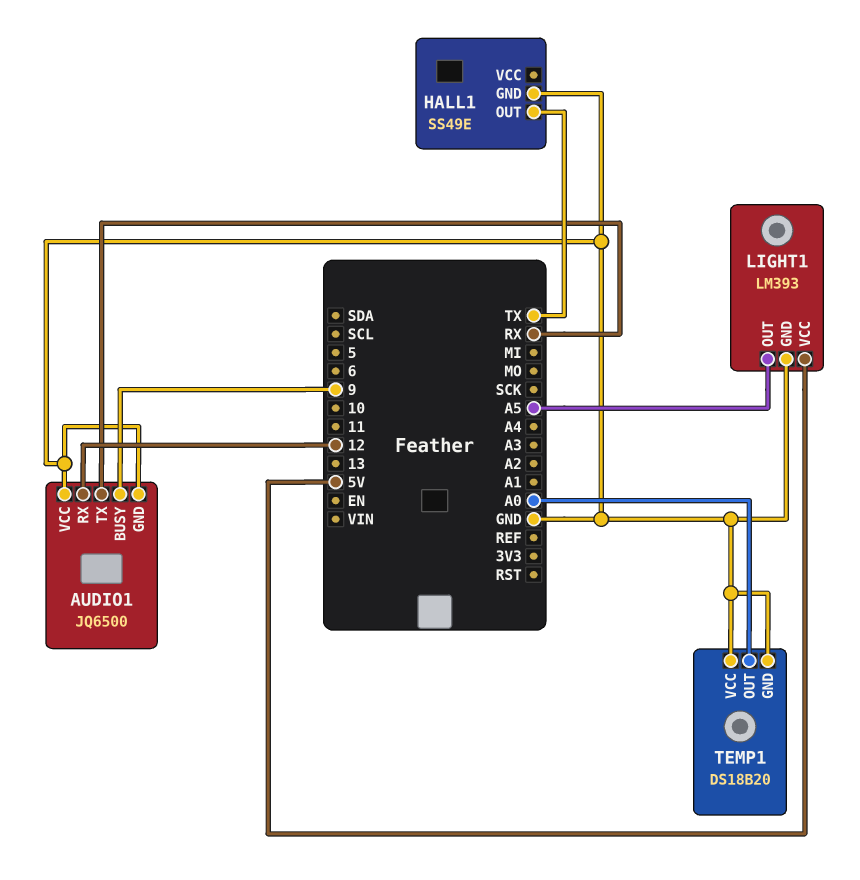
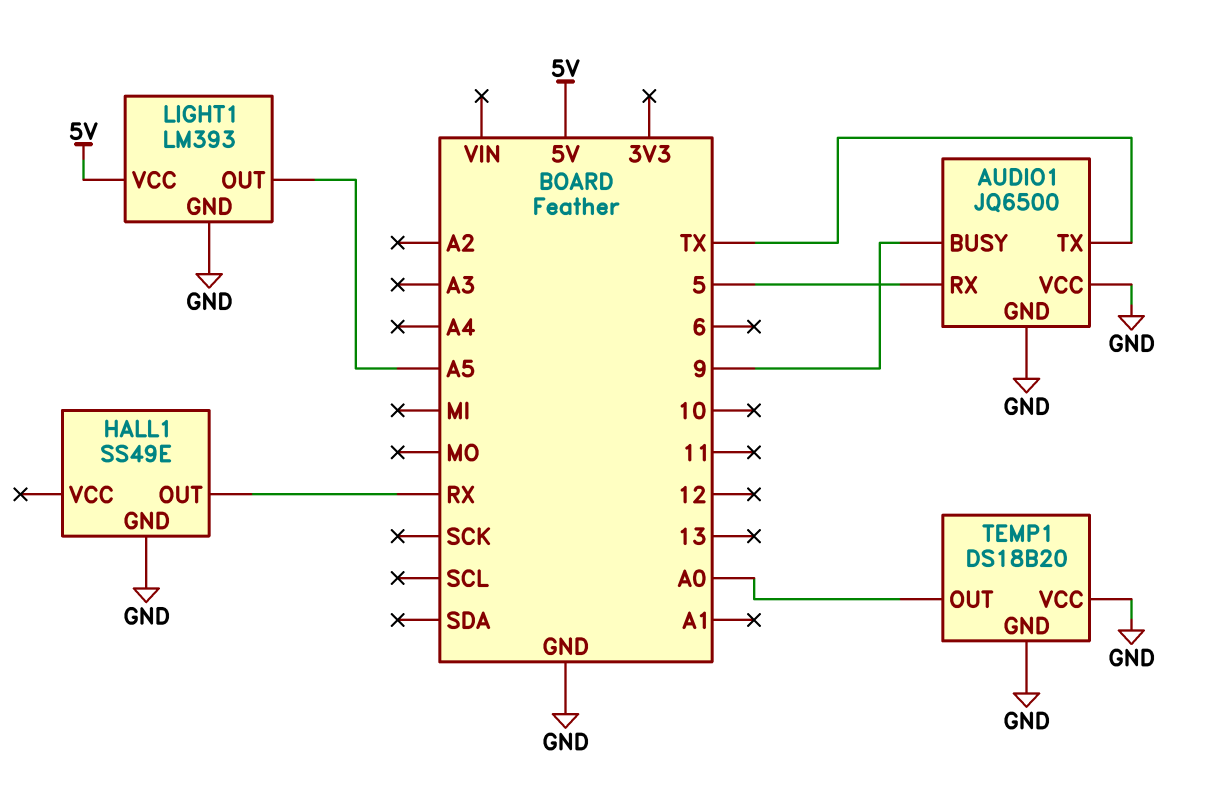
AUDIO1 pin RX: 12 -> 5
AUDIO1 pin TX: RX -> TX
HALL1 pin OUT: TX -> RX

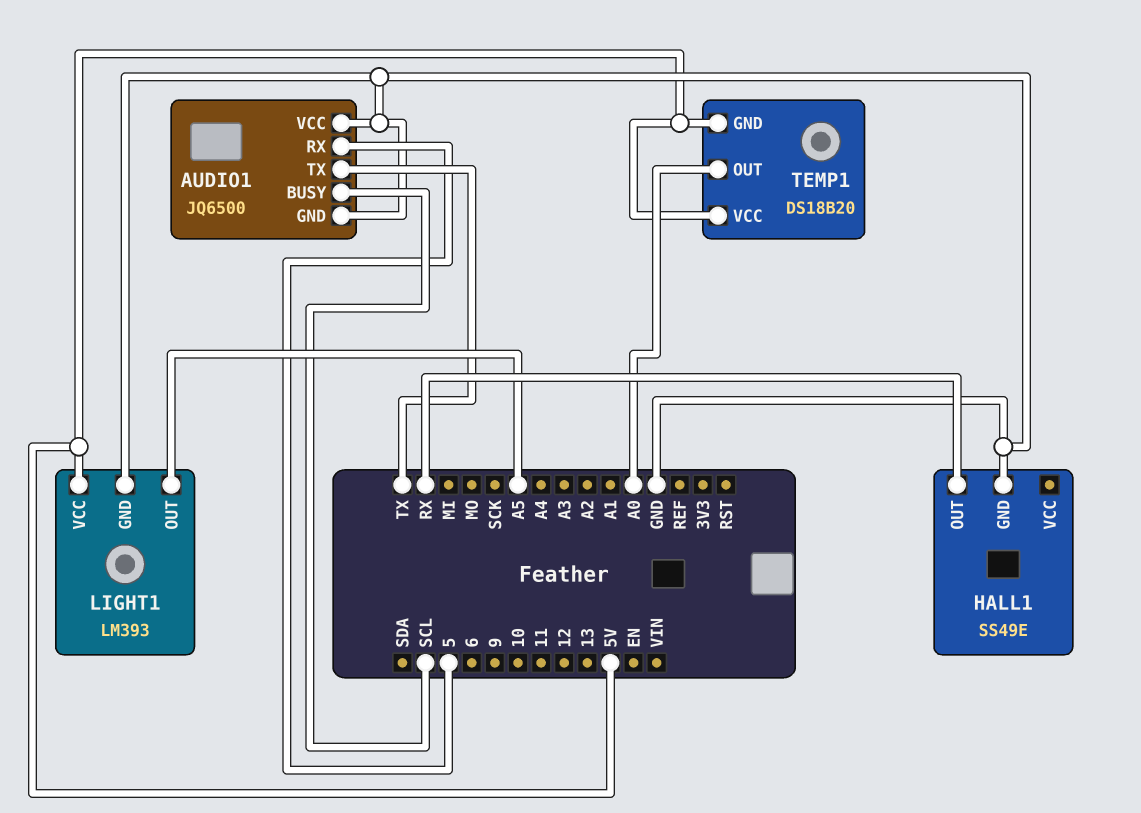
AUDIO1 pin BUSY: 9 -> SCL
TEMP1 pin GND: GND -> 5V
TEMP1 pin VCC: GND -> 5V

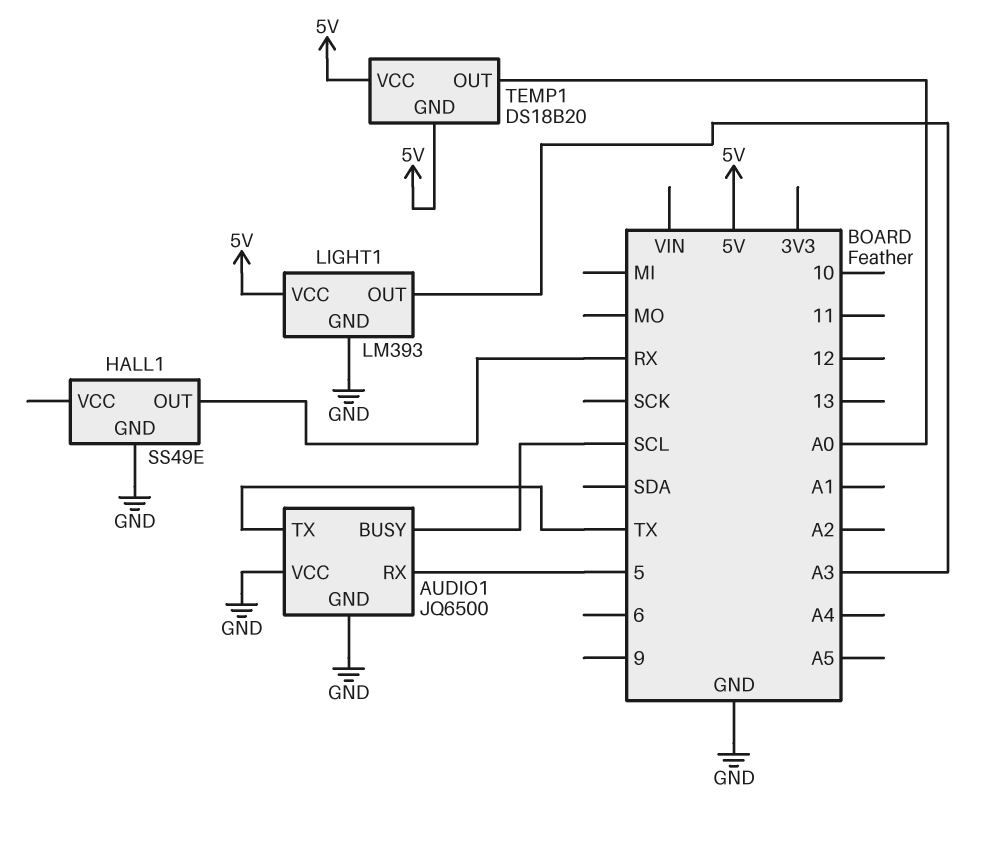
LIGHT1 pin OUT: A5 -> A3

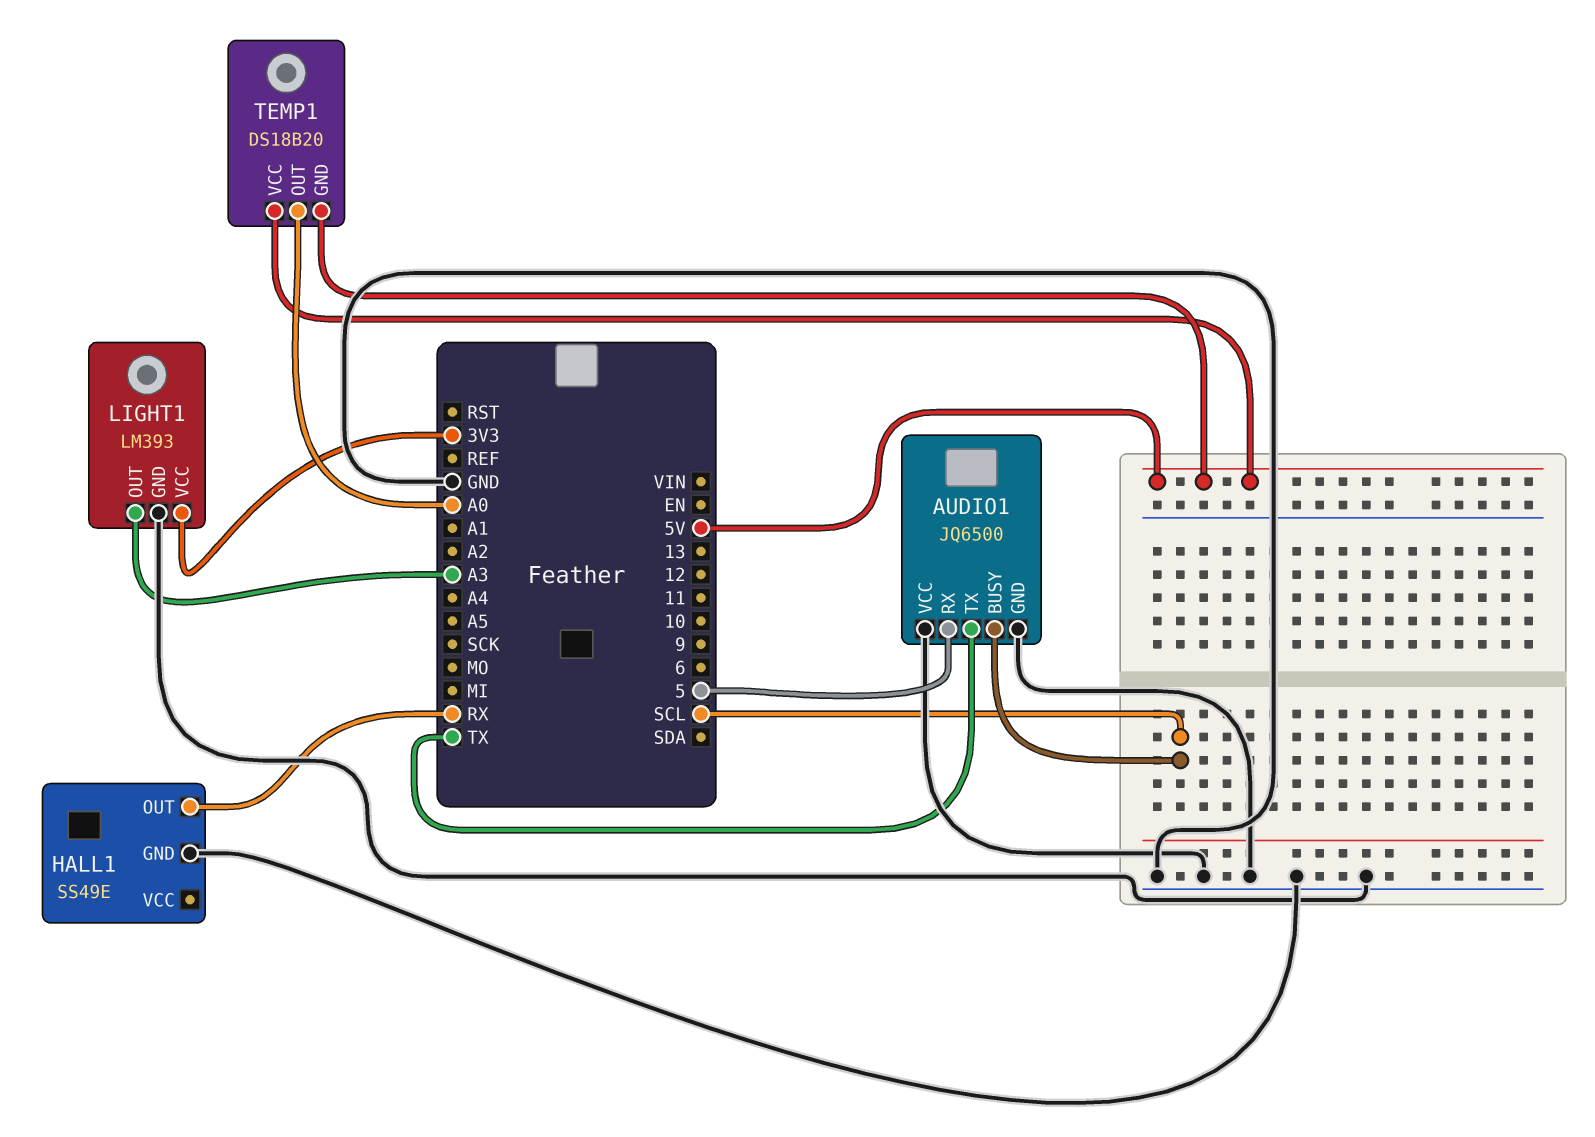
LIGHT1 pin VCC: 5V -> 3V3

